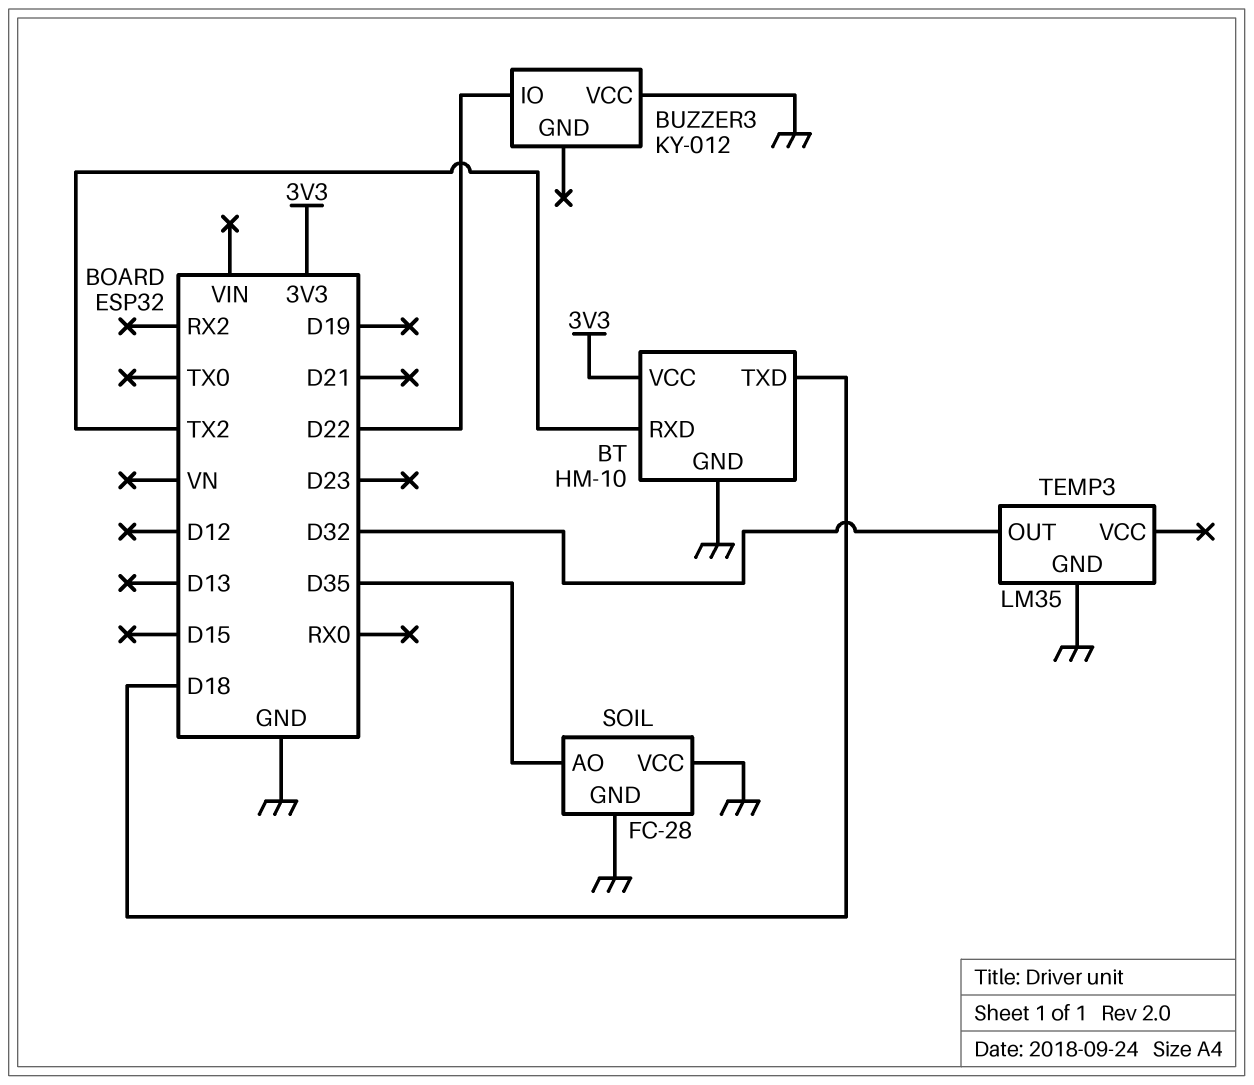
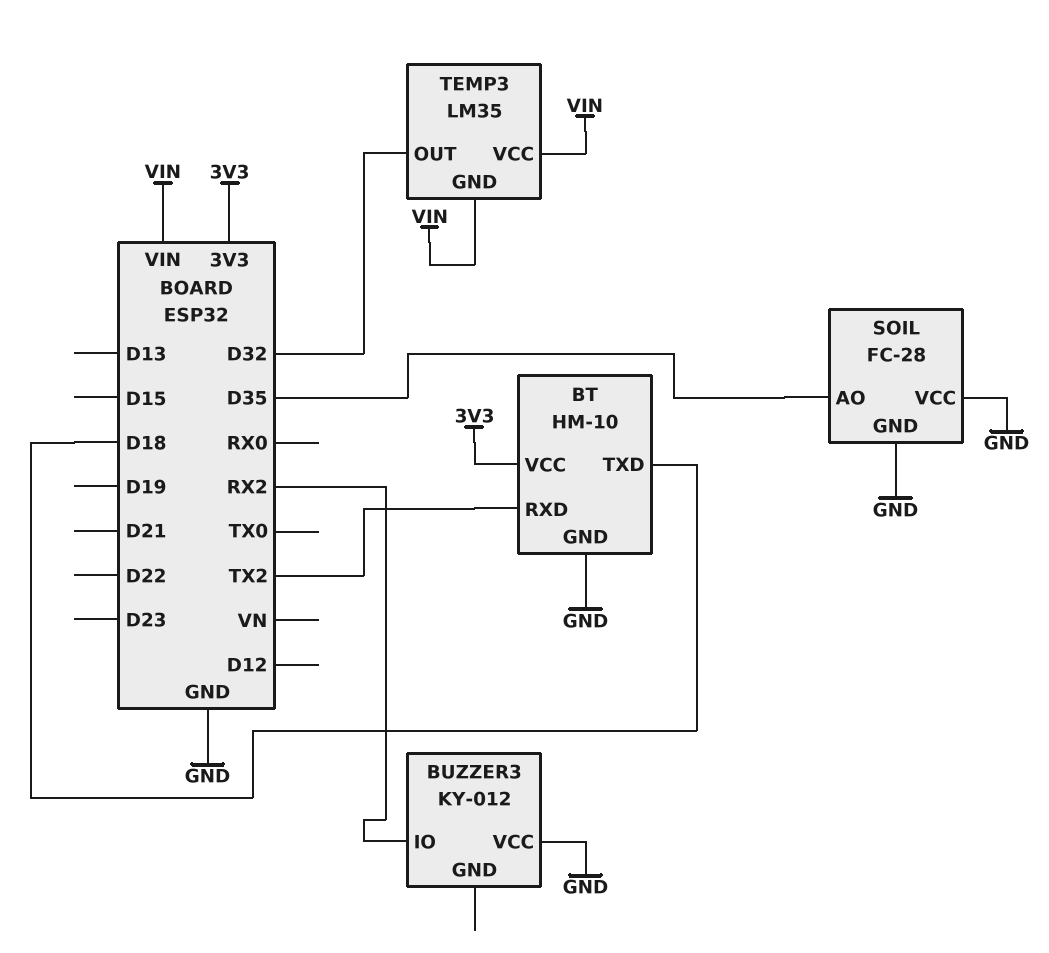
BUZZER3 pin IO: D22 -> RX2
TEMP3 pin GND: GND -> VIN
TEMP3 pin VCC: none -> VIN

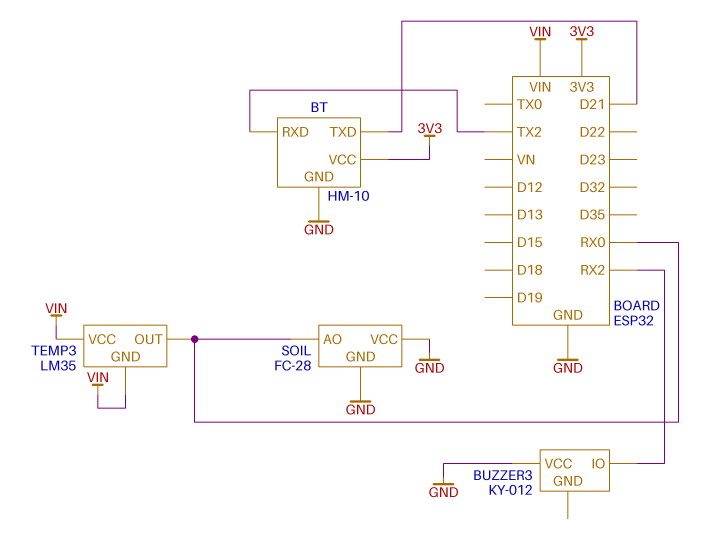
BT pin TXD: D18 -> D21
SOIL pin AO: D35 -> RX0
TEMP3 pin OUT: D32 -> RX0

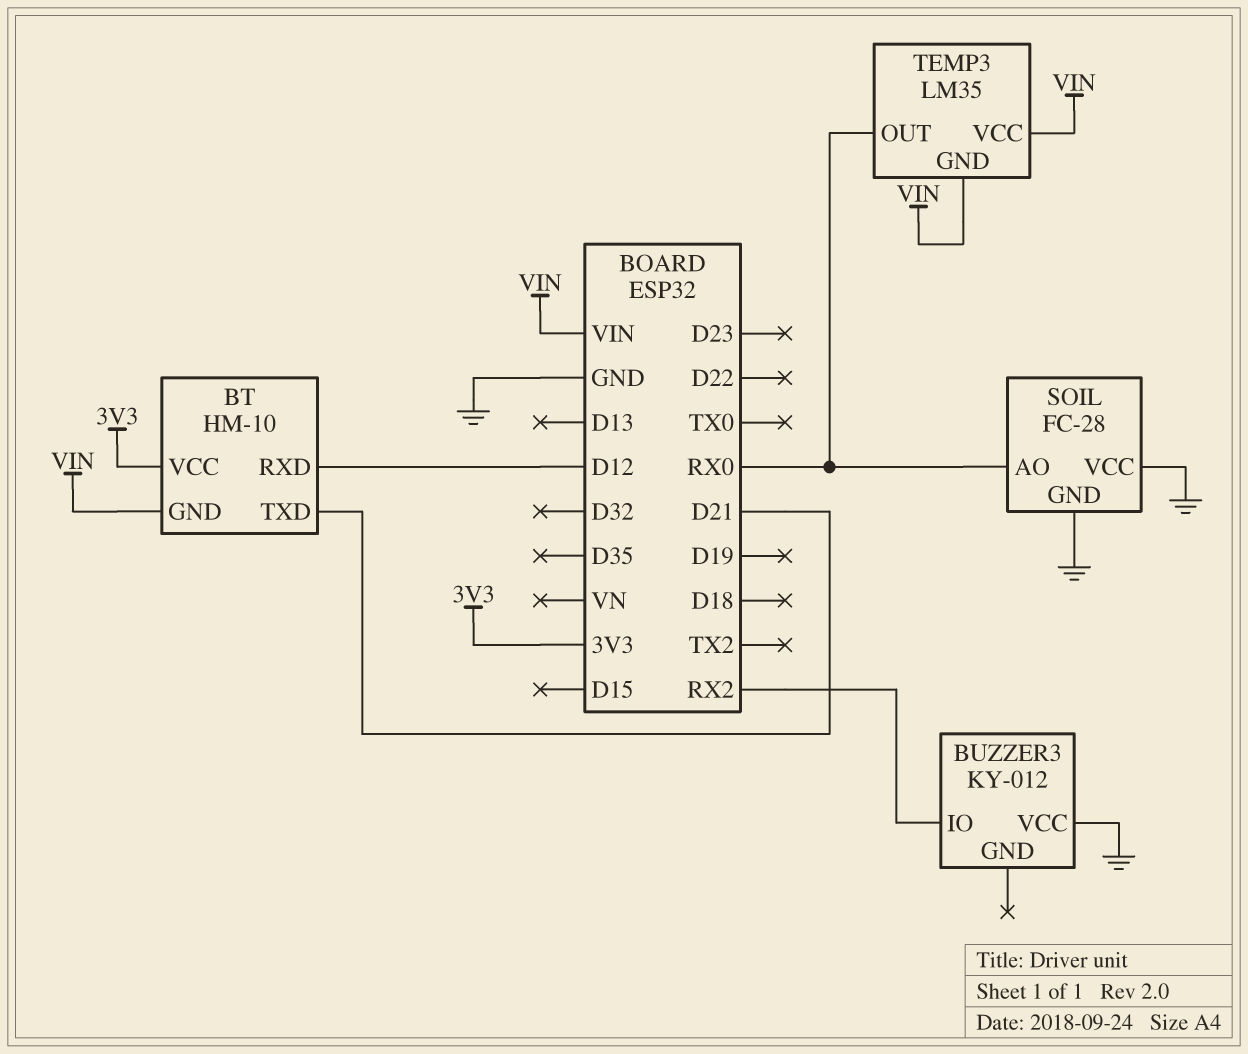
BT pin GND: GND -> VIN
BT pin RXD: TX2 -> D12

